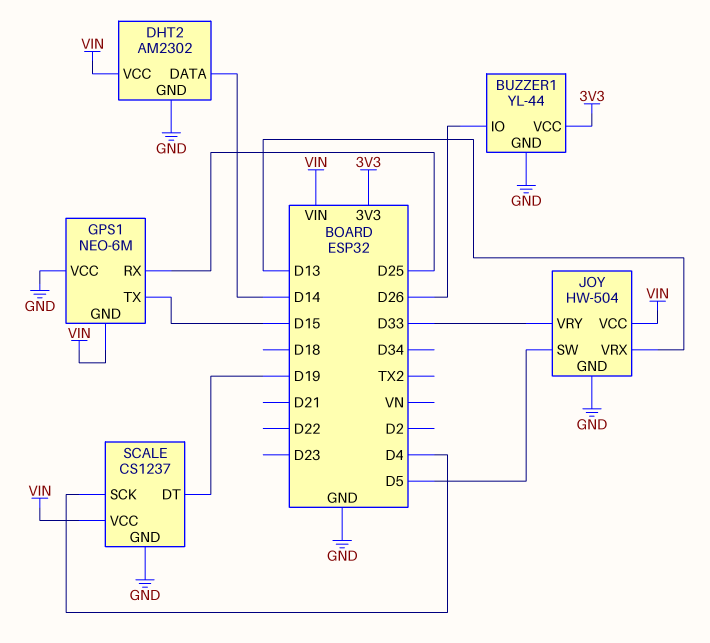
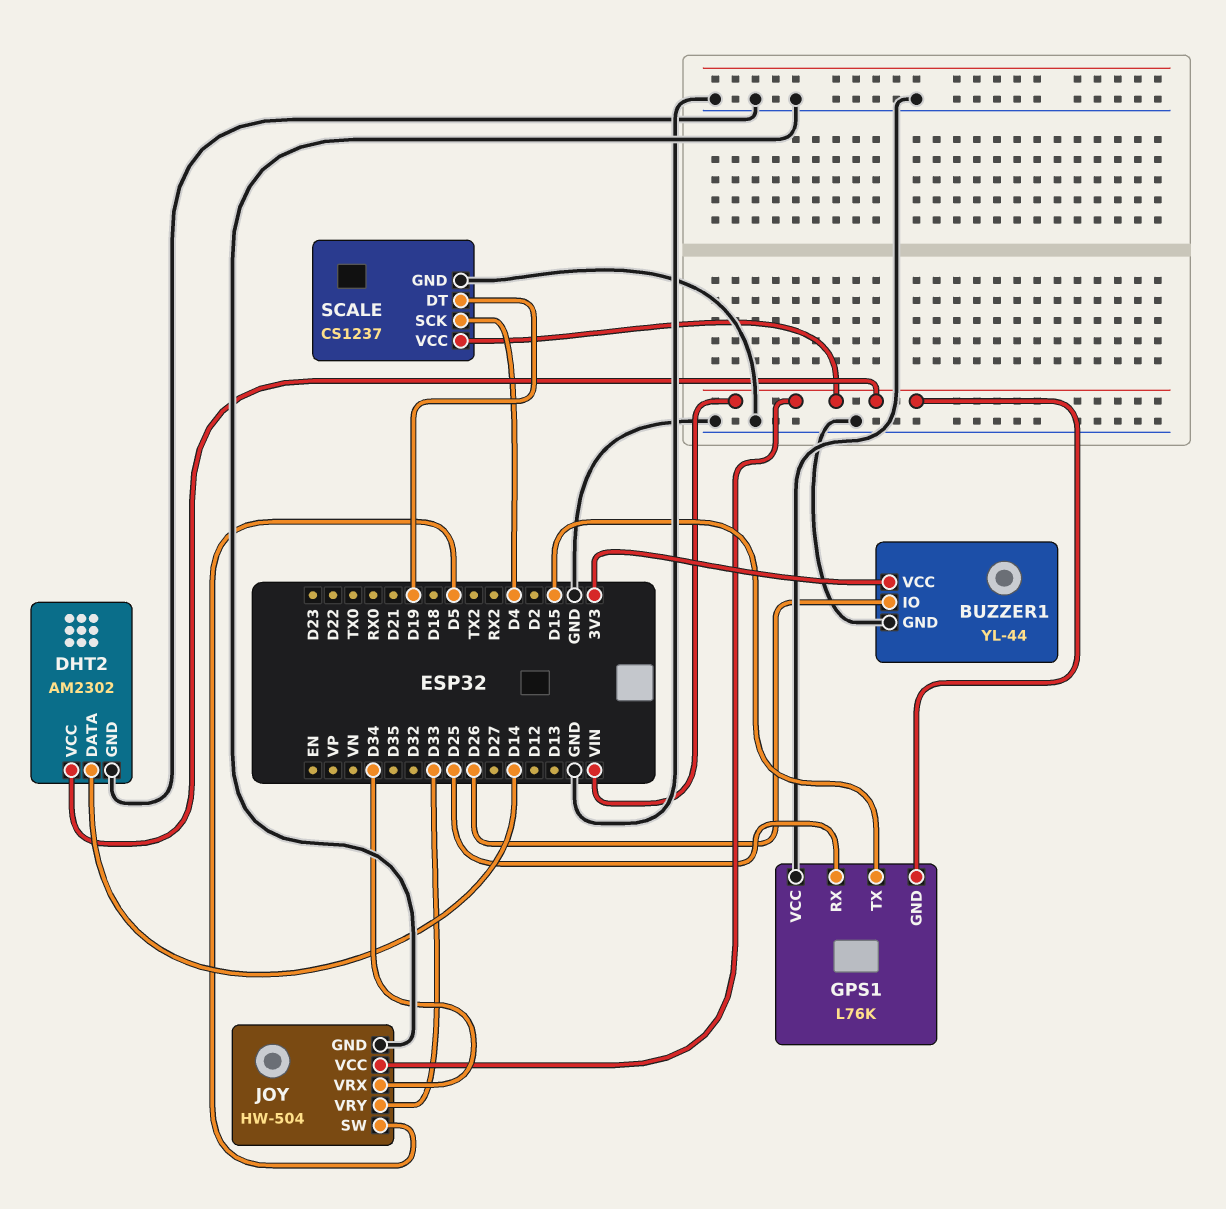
GPS1: NEO-6M -> L76K
JOY pin VRX: D13 -> D34

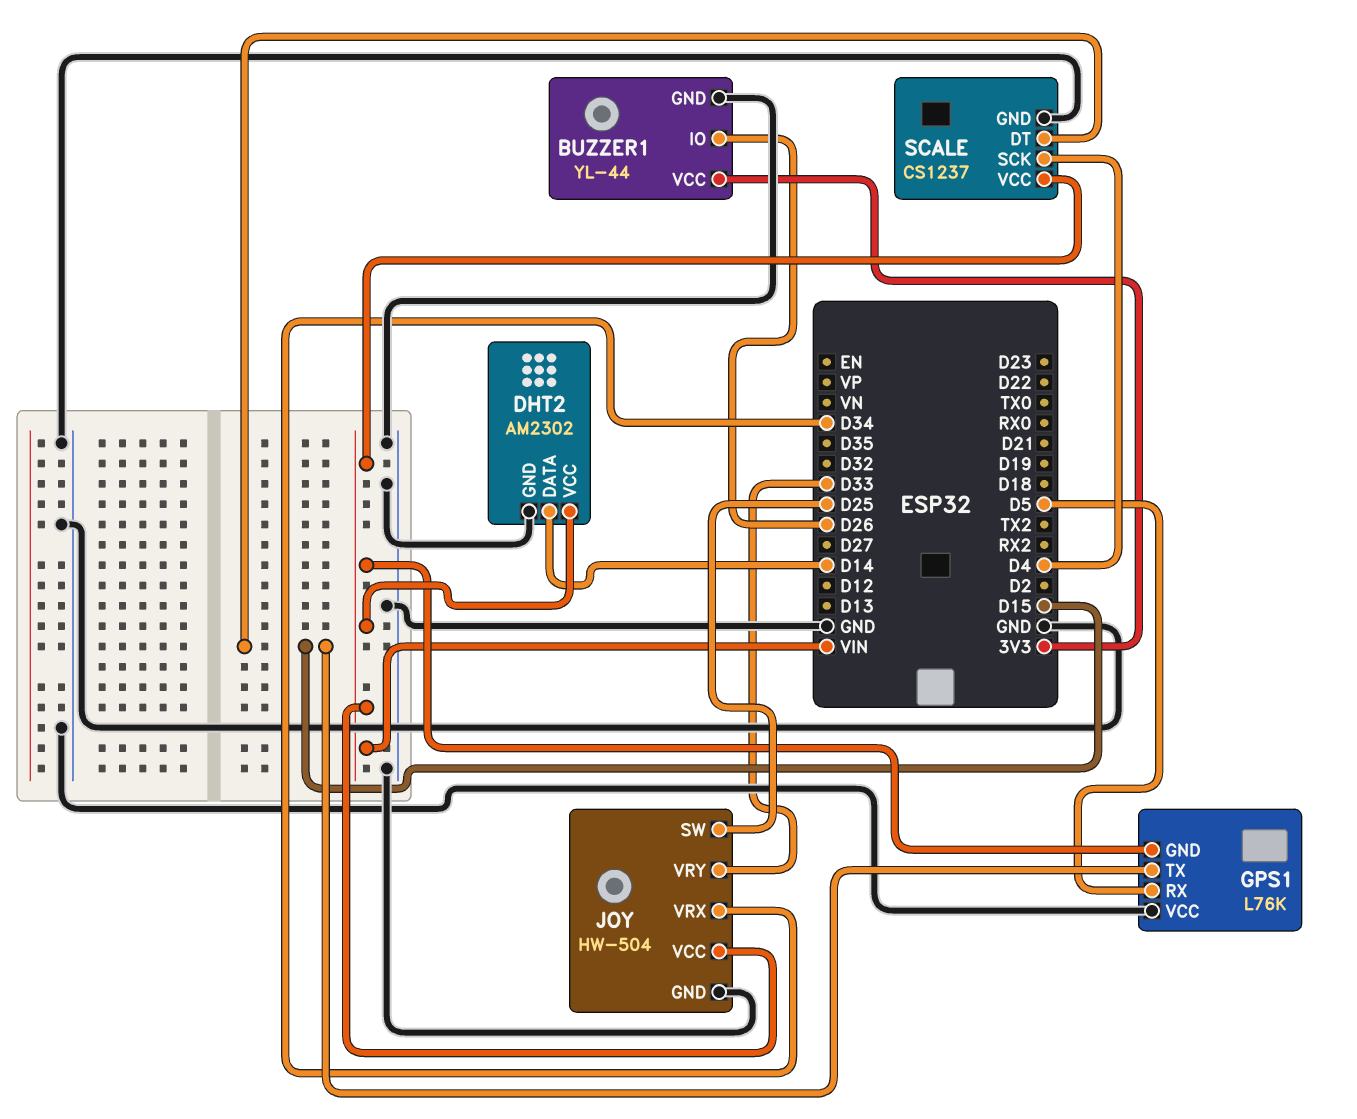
GPS1 pin RX: D25 -> D5
JOY pin SW: D5 -> D25
SCALE pin DT: D19 -> D15

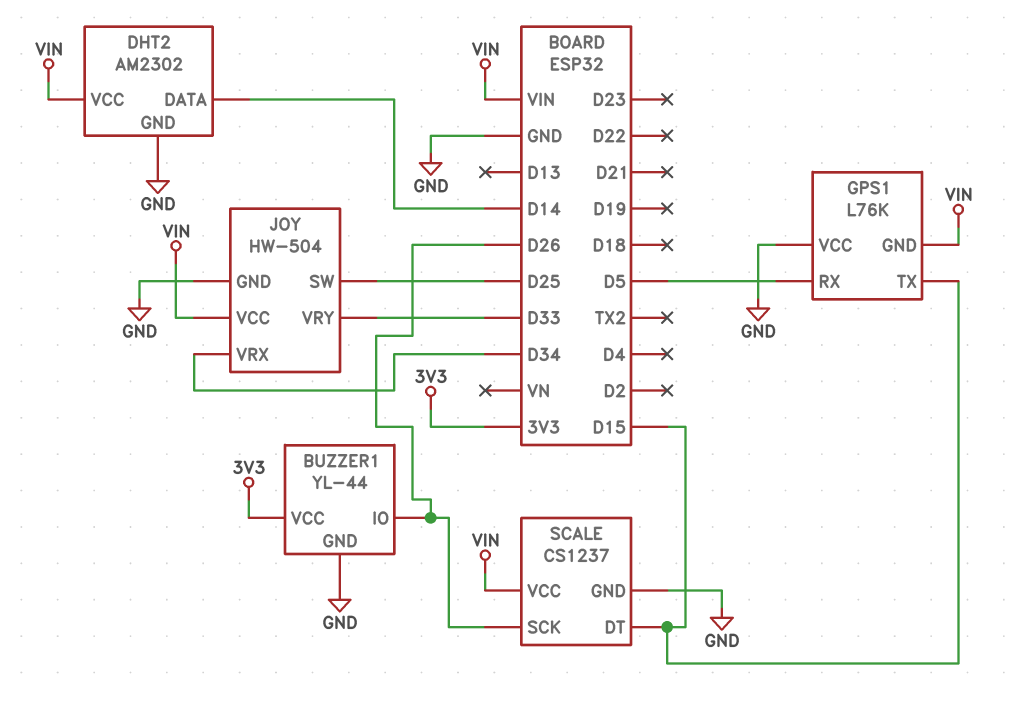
SCALE pin SCK: D4 -> D26

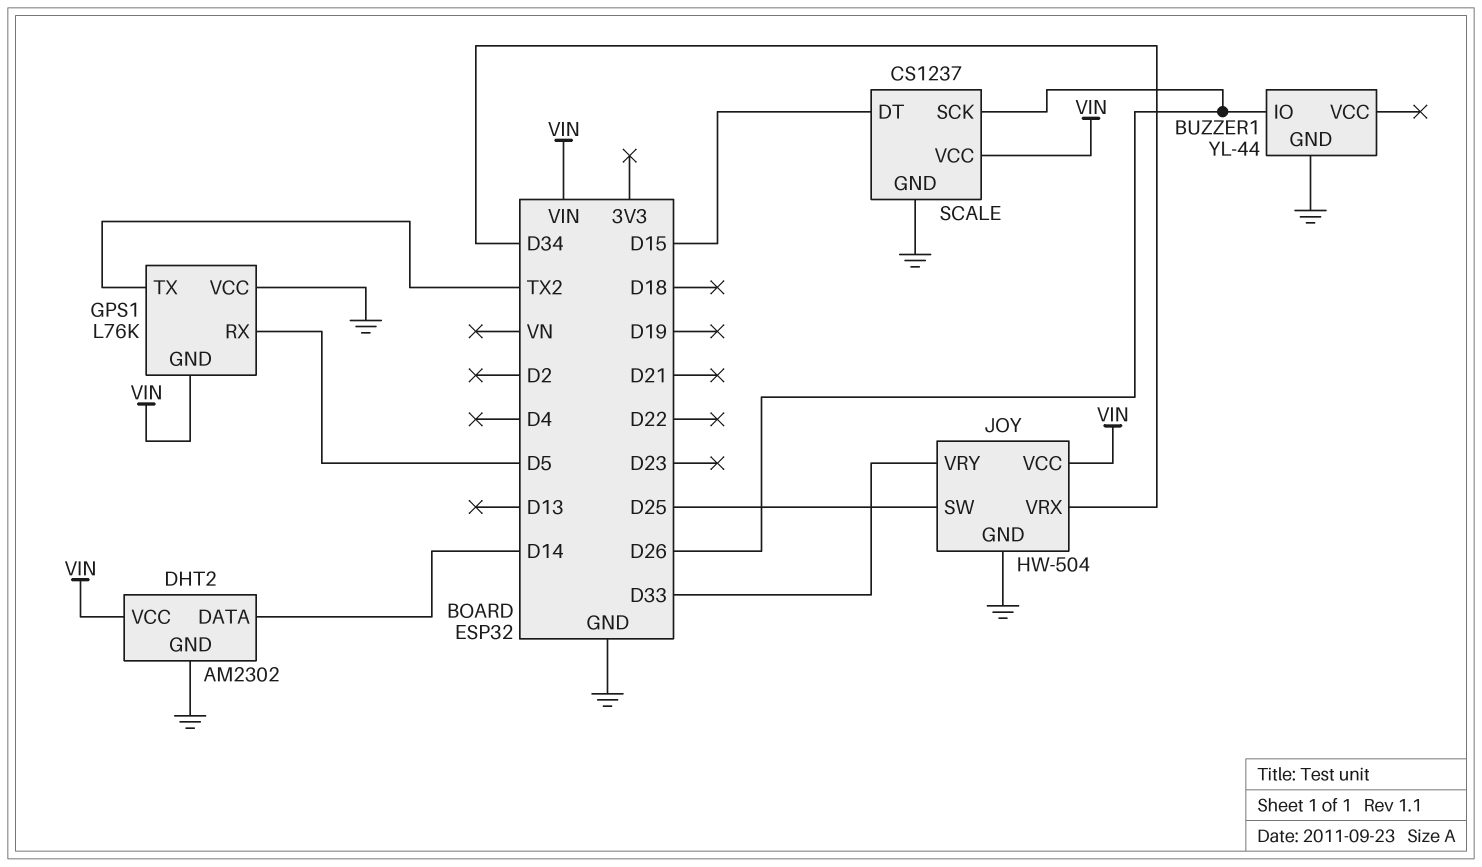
BUZZER1 pin VCC: 3V3 -> none
GPS1 pin TX: D15 -> TX2

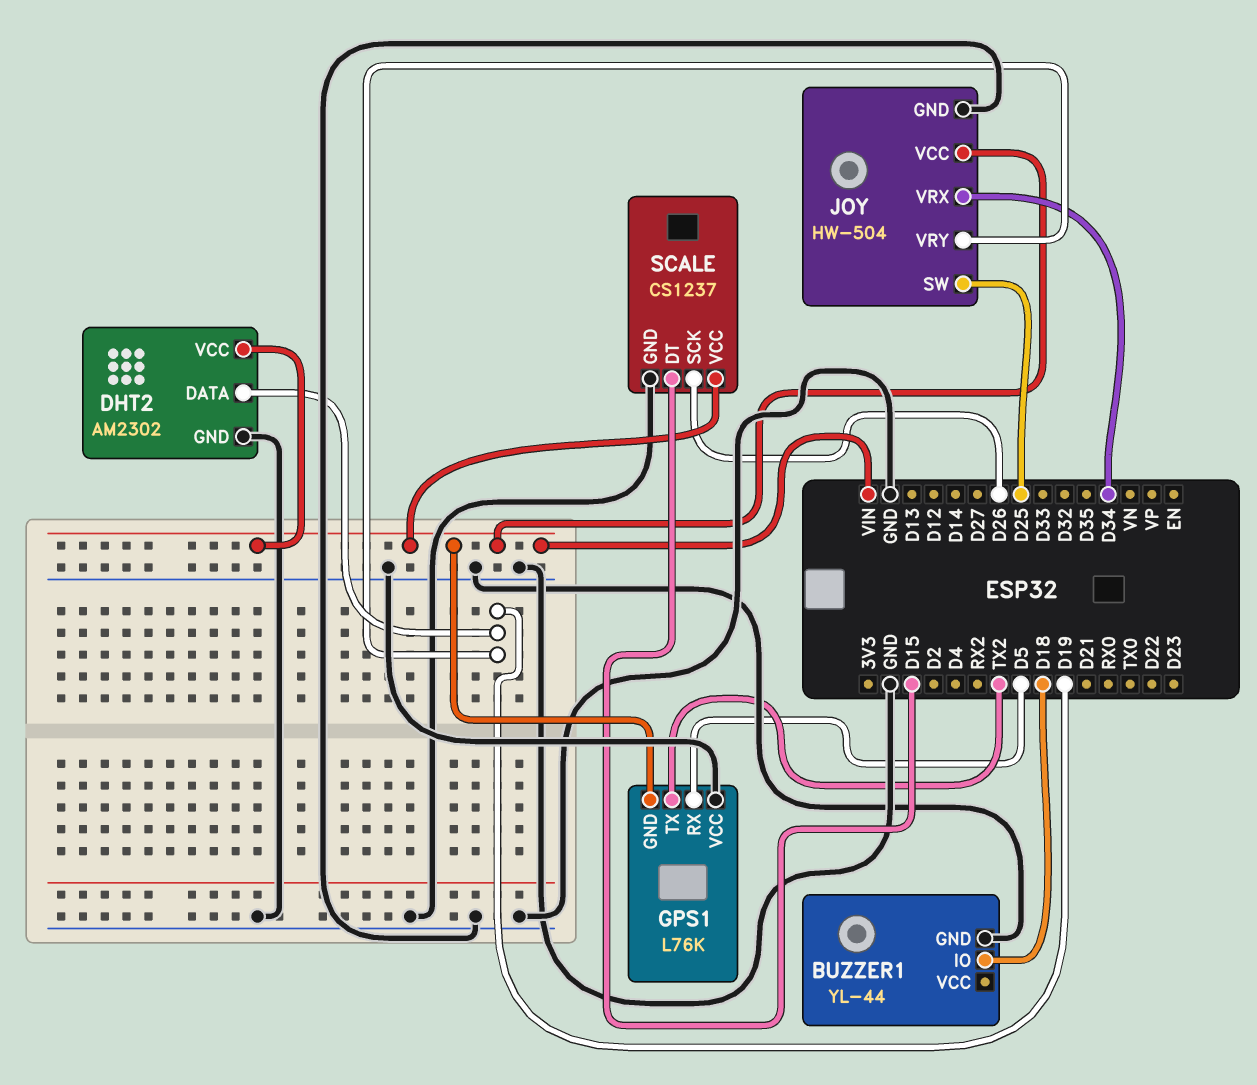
BUZZER1 pin IO: D26 -> D18
DHT2 pin DATA: D14 -> D19
JOY pin VRY: D33 -> D19

